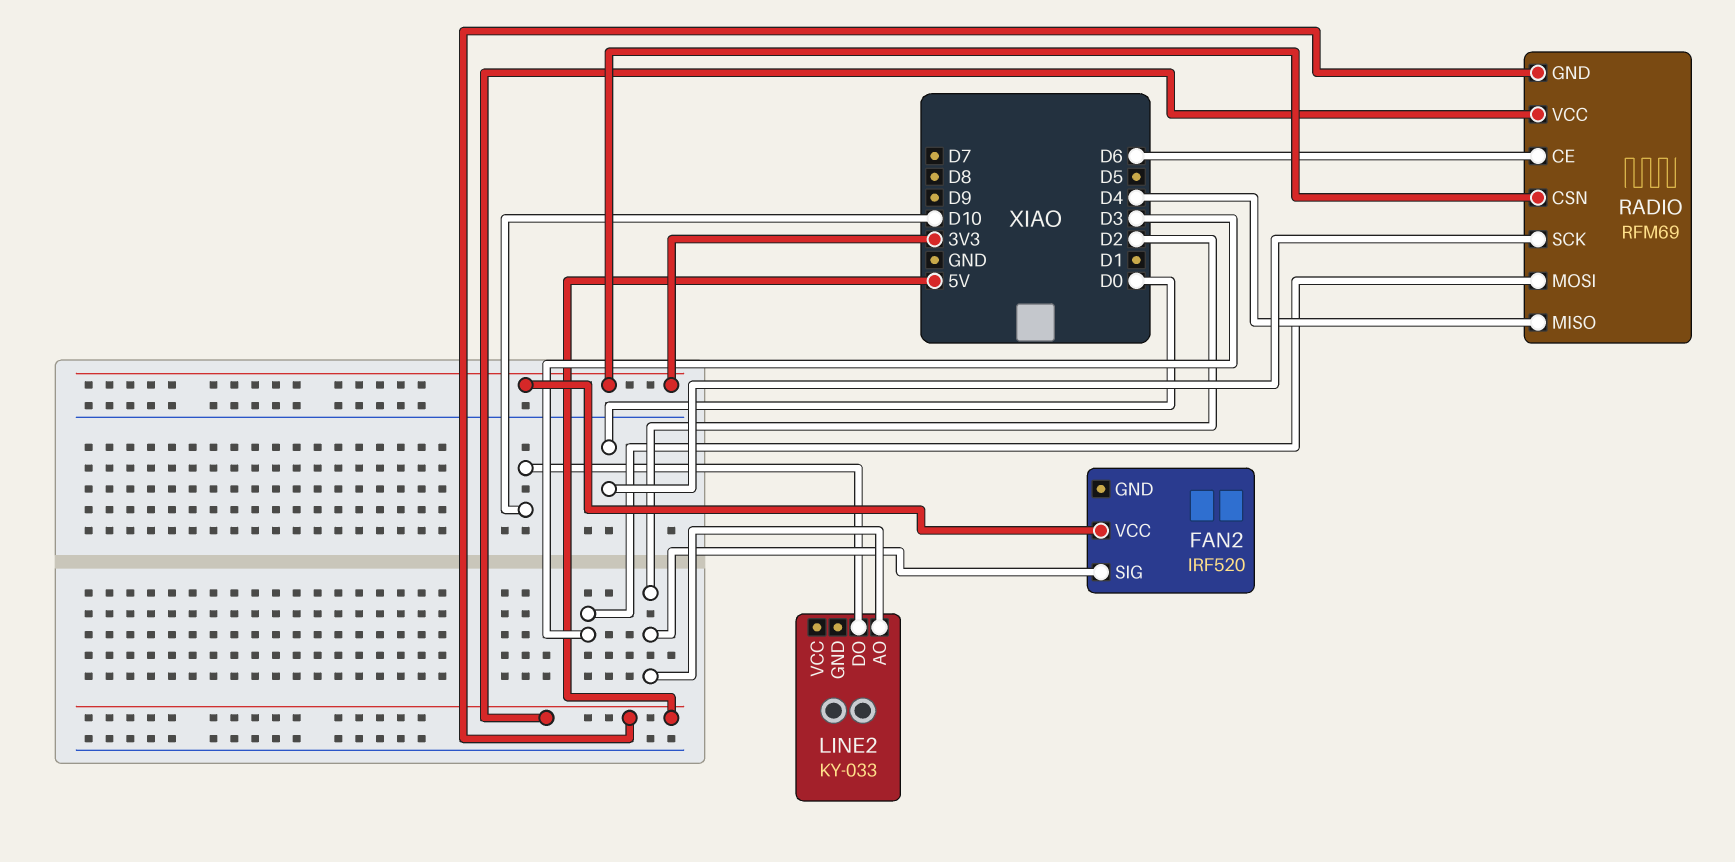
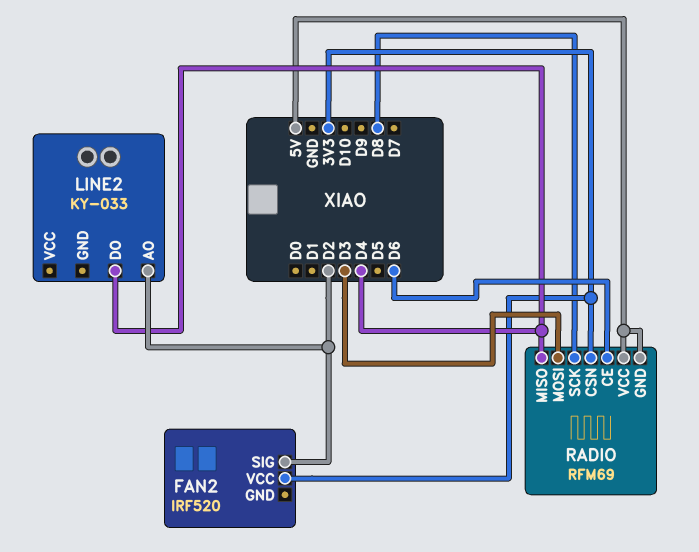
LINE2 pin DO: D10 -> D4
RADIO pin SCK: D0 -> D8

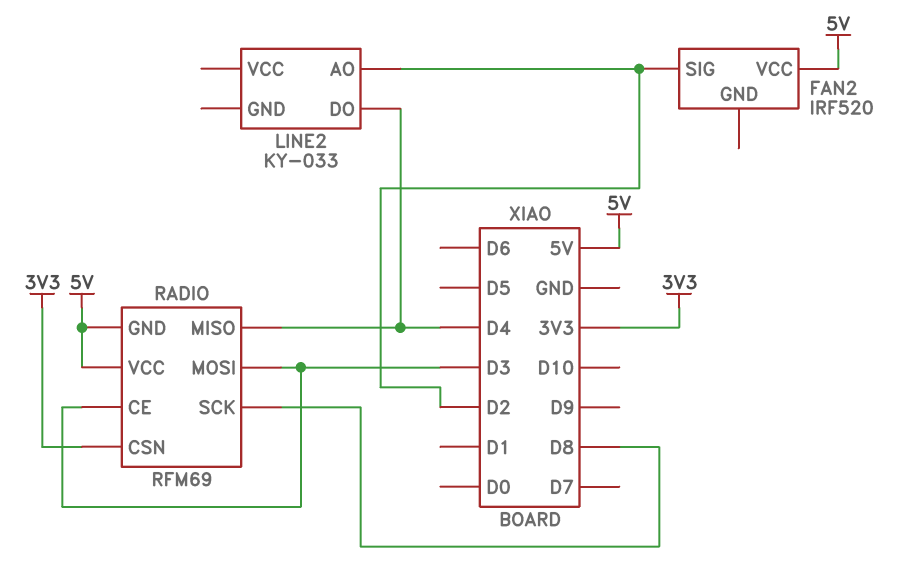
FAN2 pin VCC: 3V3 -> 5V
RADIO pin CE: D6 -> D3

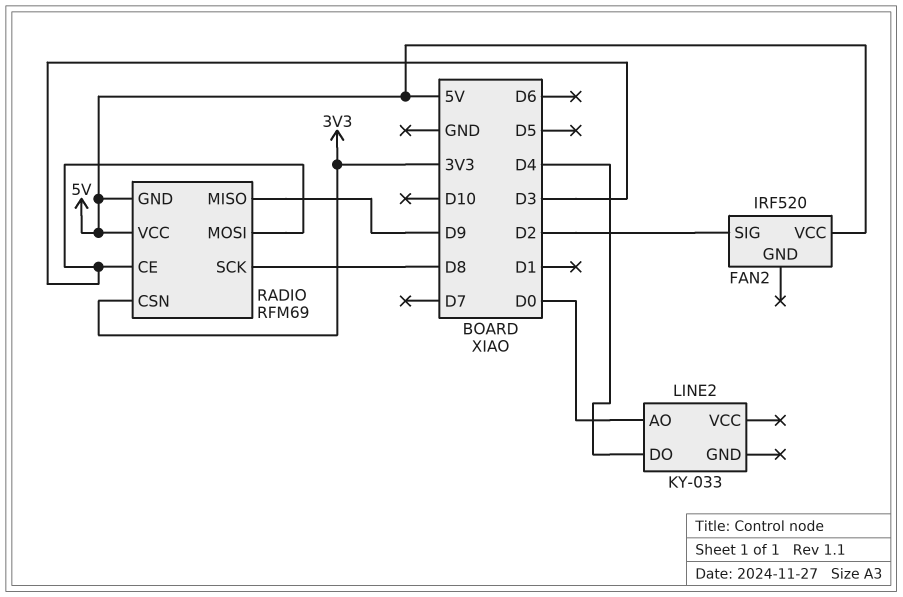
LINE2 pin AO: D2 -> D0
RADIO pin MISO: D4 -> D9

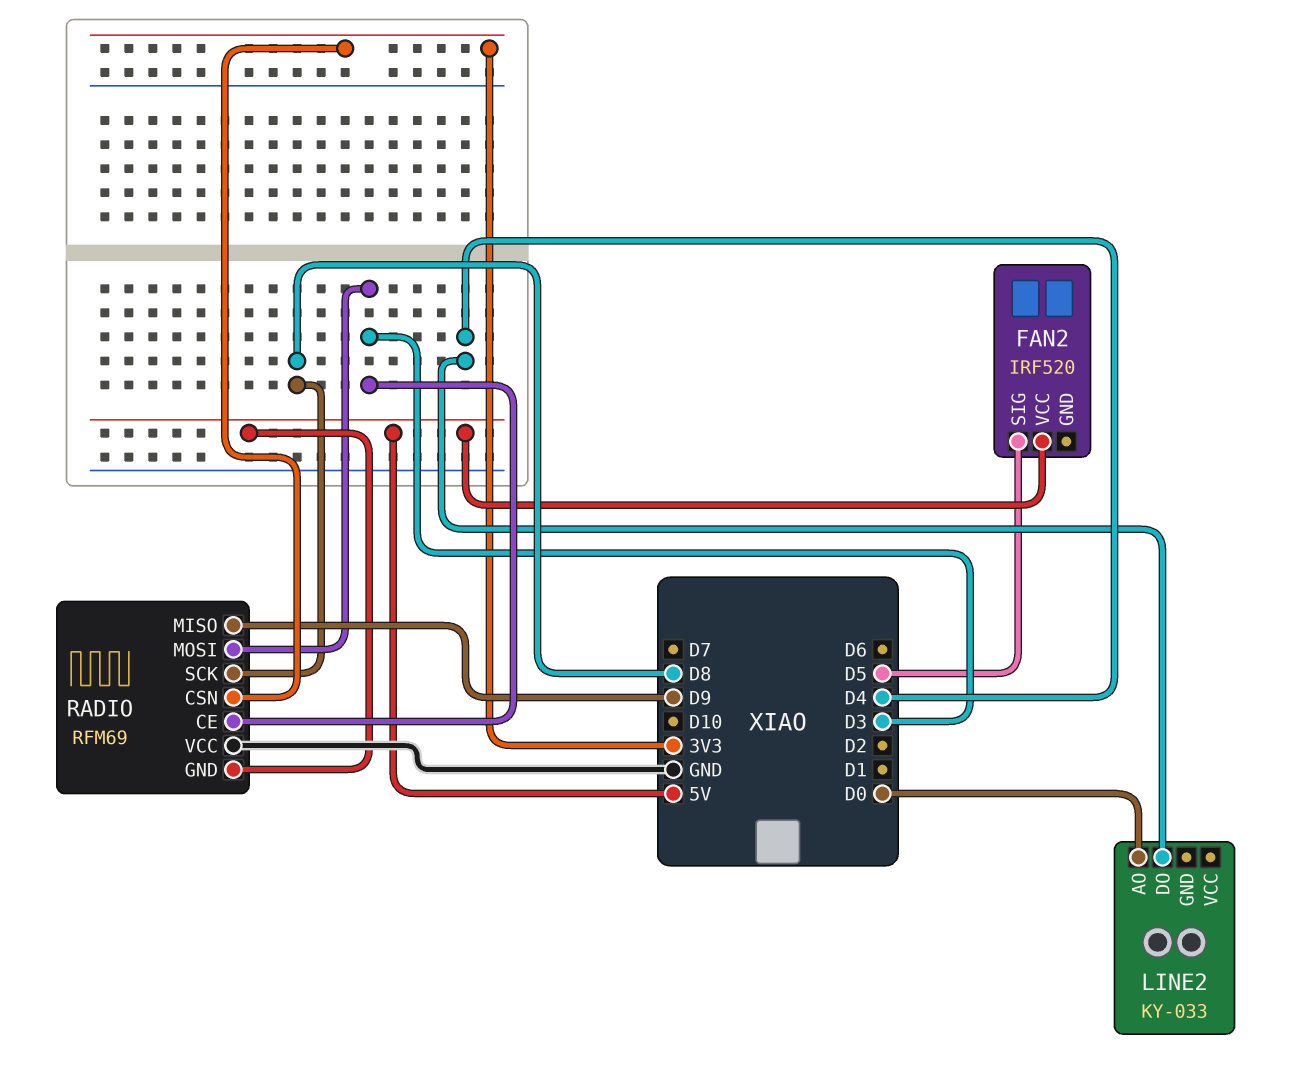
FAN2 pin SIG: D2 -> D5
RADIO pin VCC: 5V -> GND

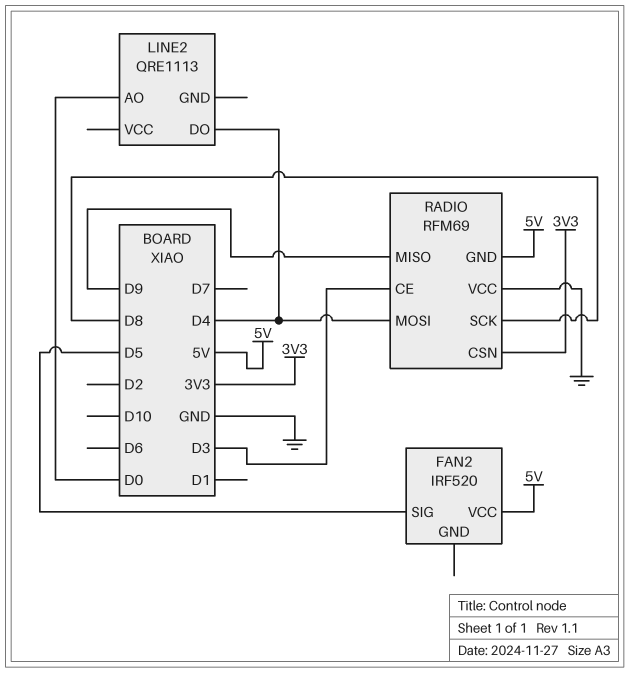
LINE2: KY-033 -> QRE1113
RADIO pin MOSI: D3 -> D4

